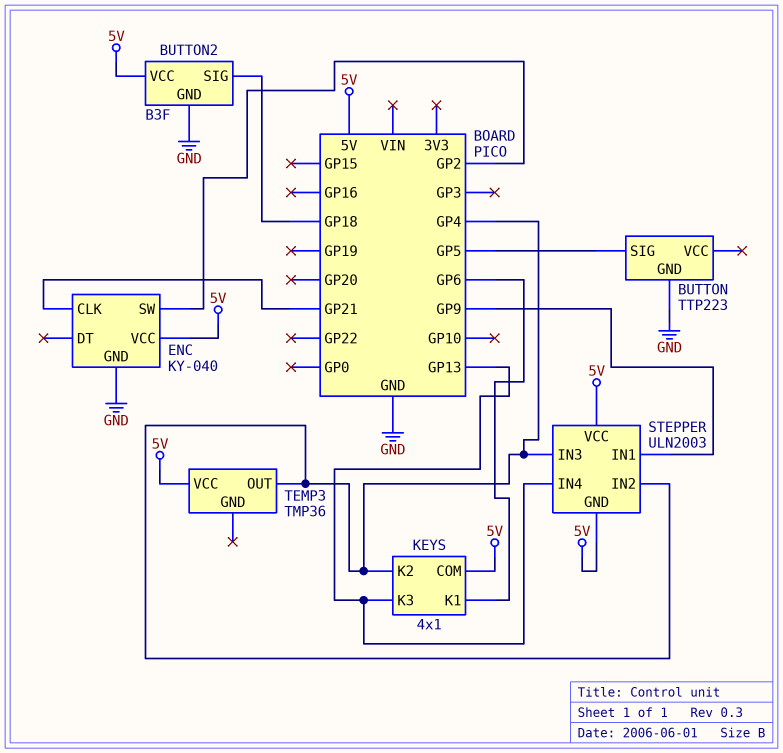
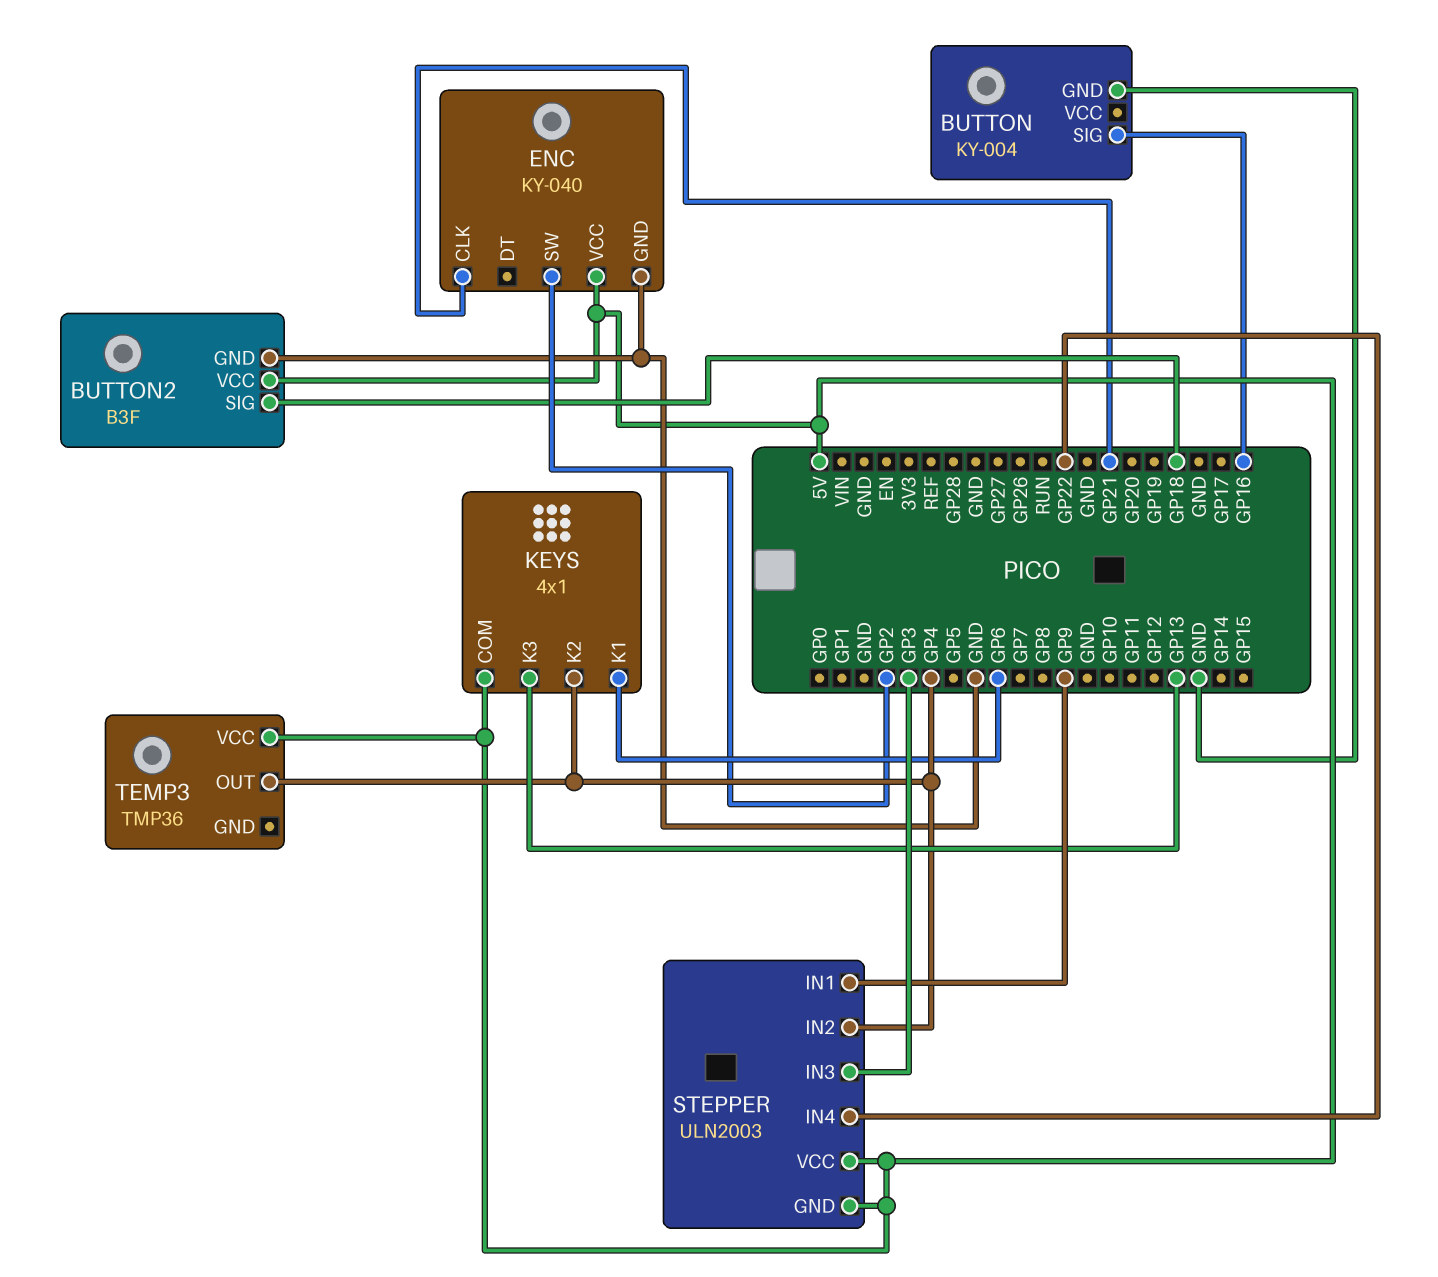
BUTTON: TTP223 -> KY-004
BUTTON pin SIG: GP5 -> GP16
STEPPER pin IN3: GP4 -> GP3
STEPPER pin IN4: GP13 -> GP22

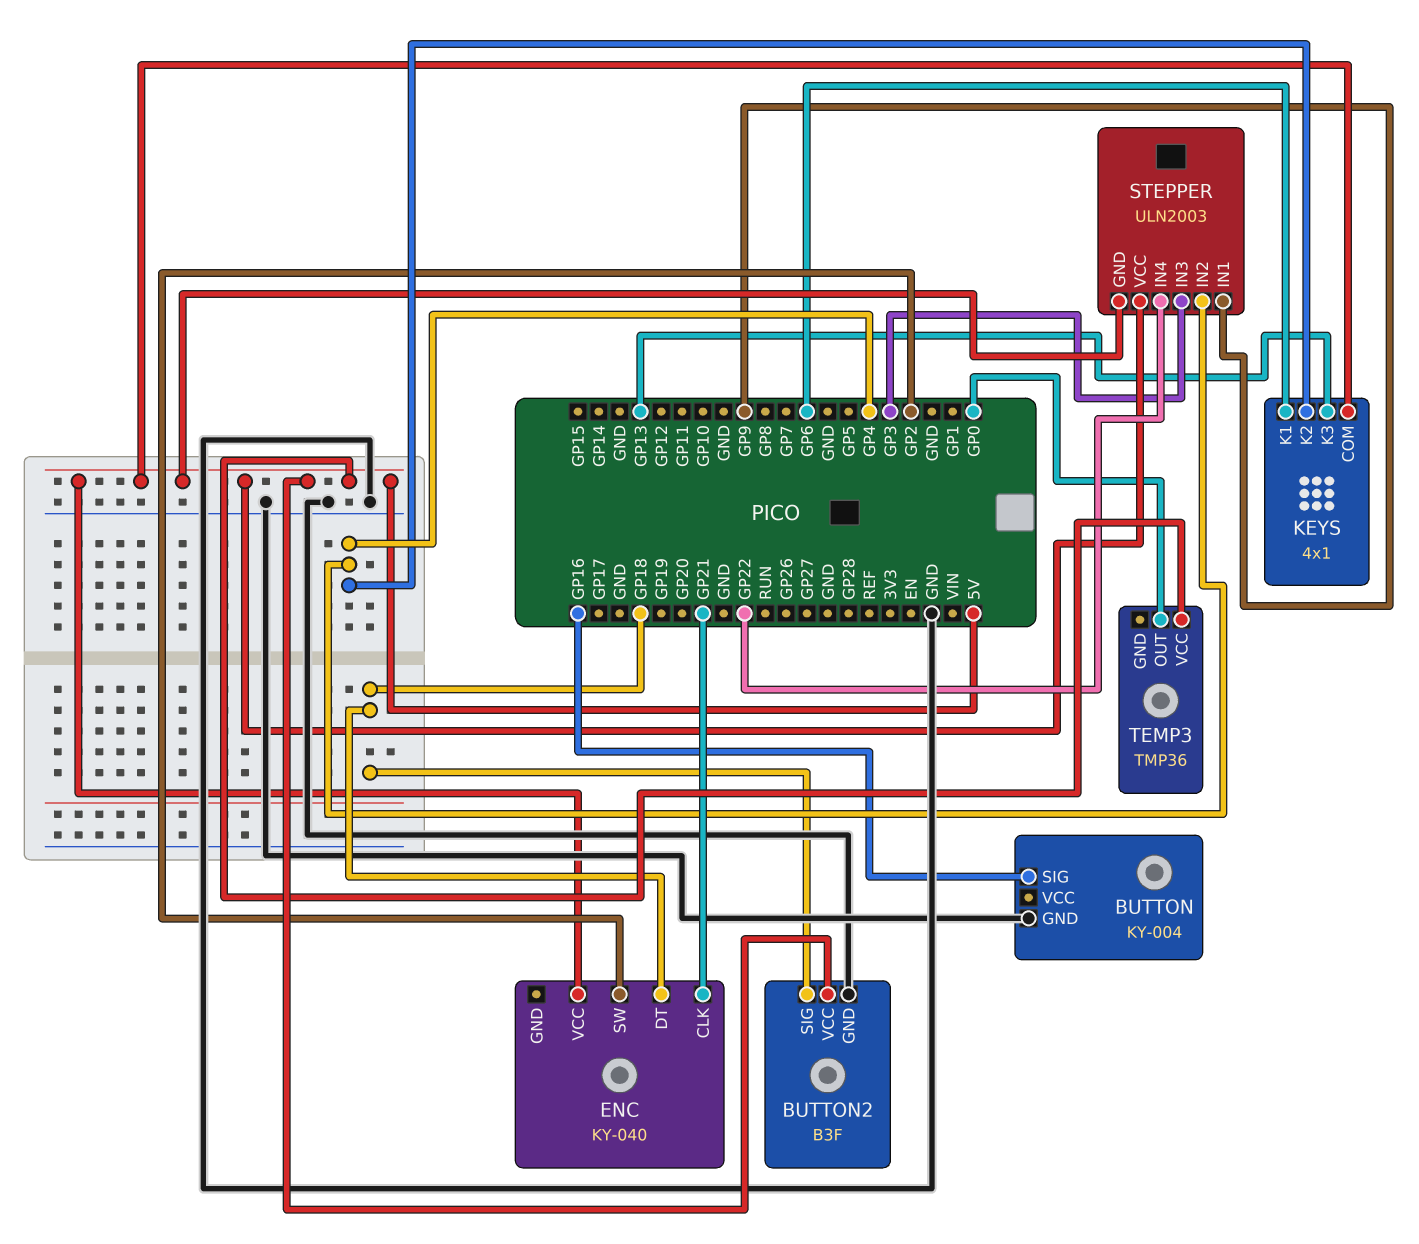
ENC pin DT: none -> GP18
ENC pin GND: GND -> none
TEMP3 pin OUT: GP4 -> GP0

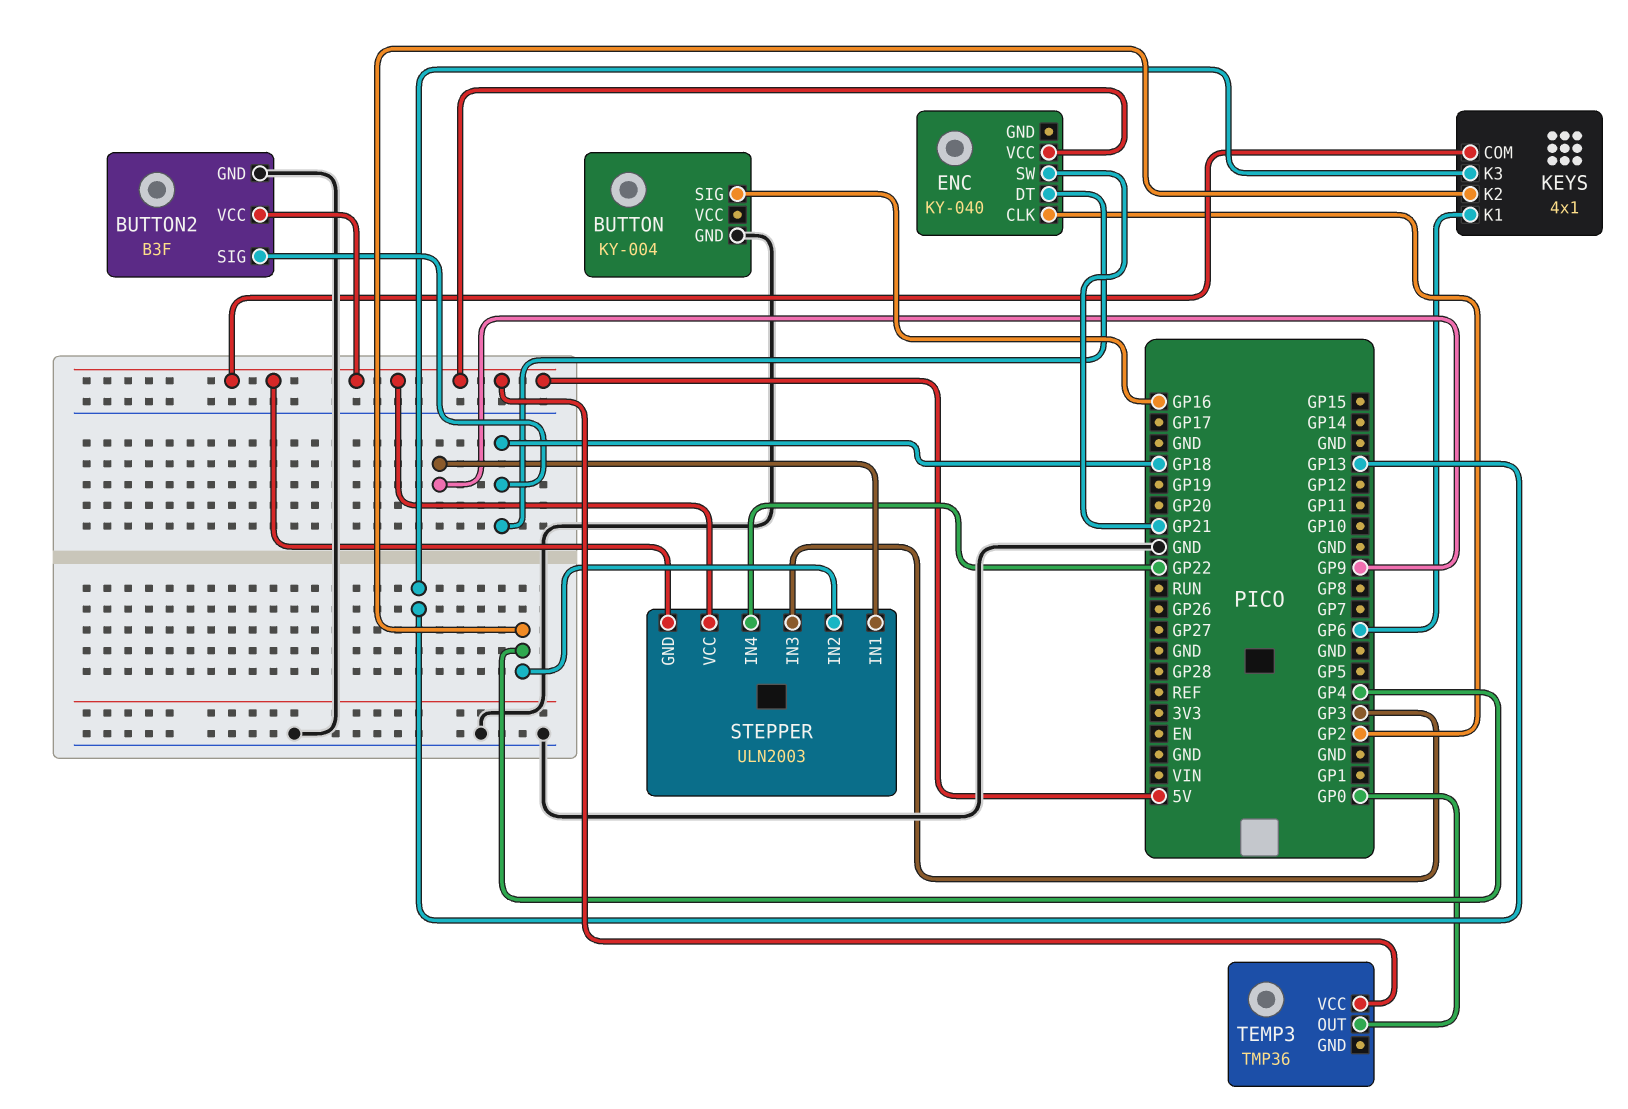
ENC pin CLK: GP21 -> GP2
ENC pin SW: GP2 -> GP21

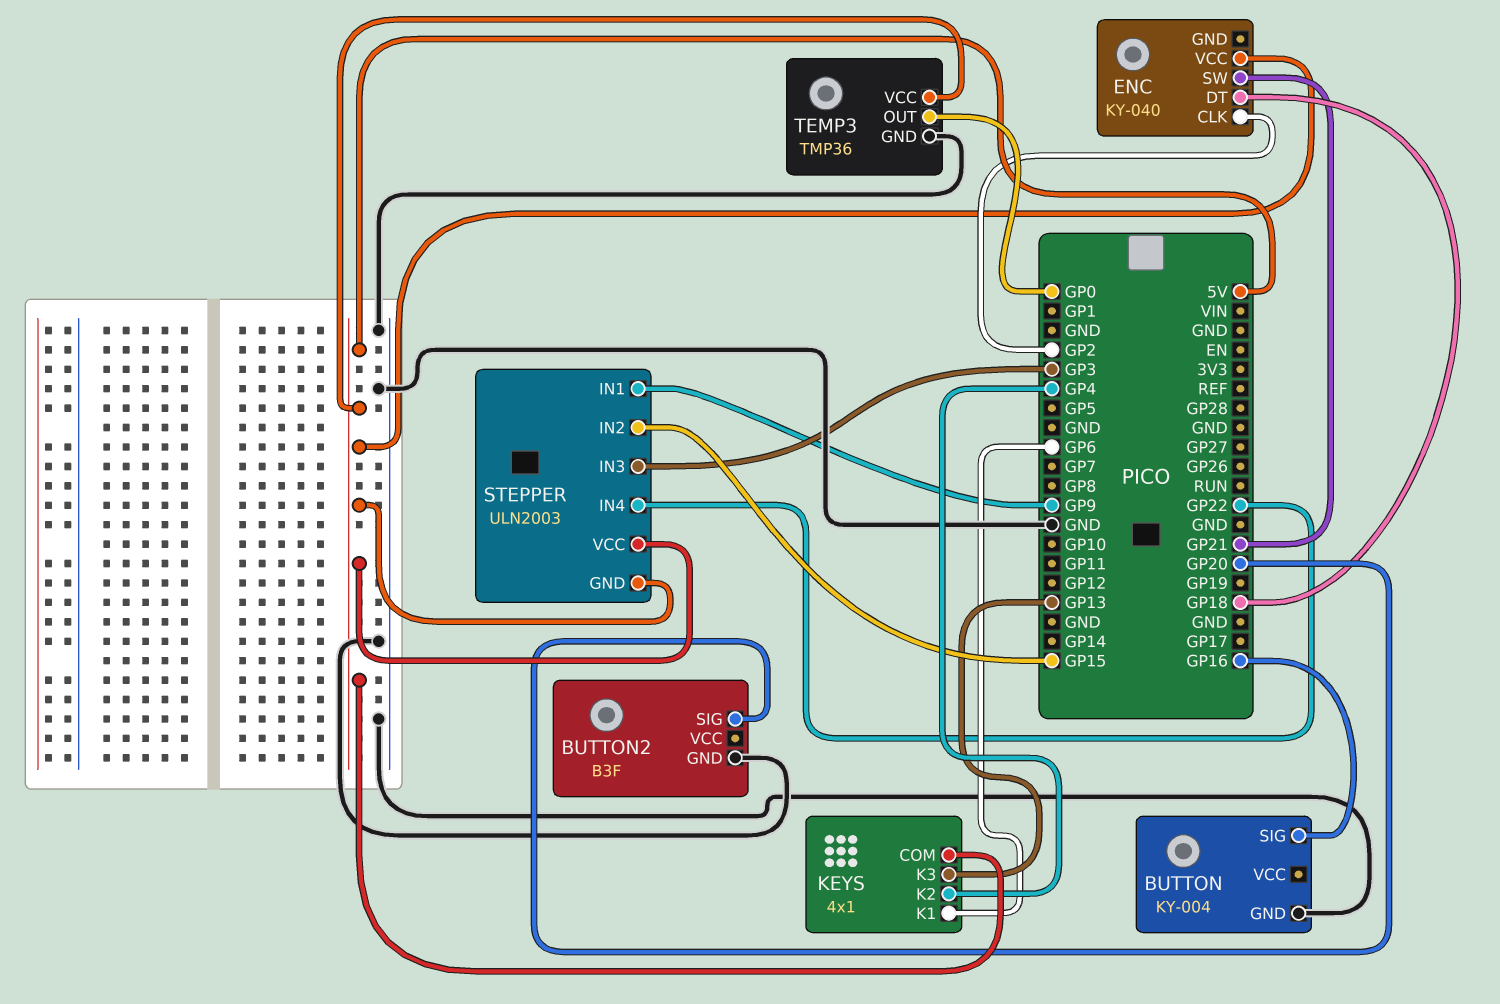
BUTTON2 pin SIG: GP18 -> GP20
BUTTON2 pin VCC: 5V -> none
STEPPER pin IN2: GP4 -> GP15
TEMP3 pin GND: none -> GND

